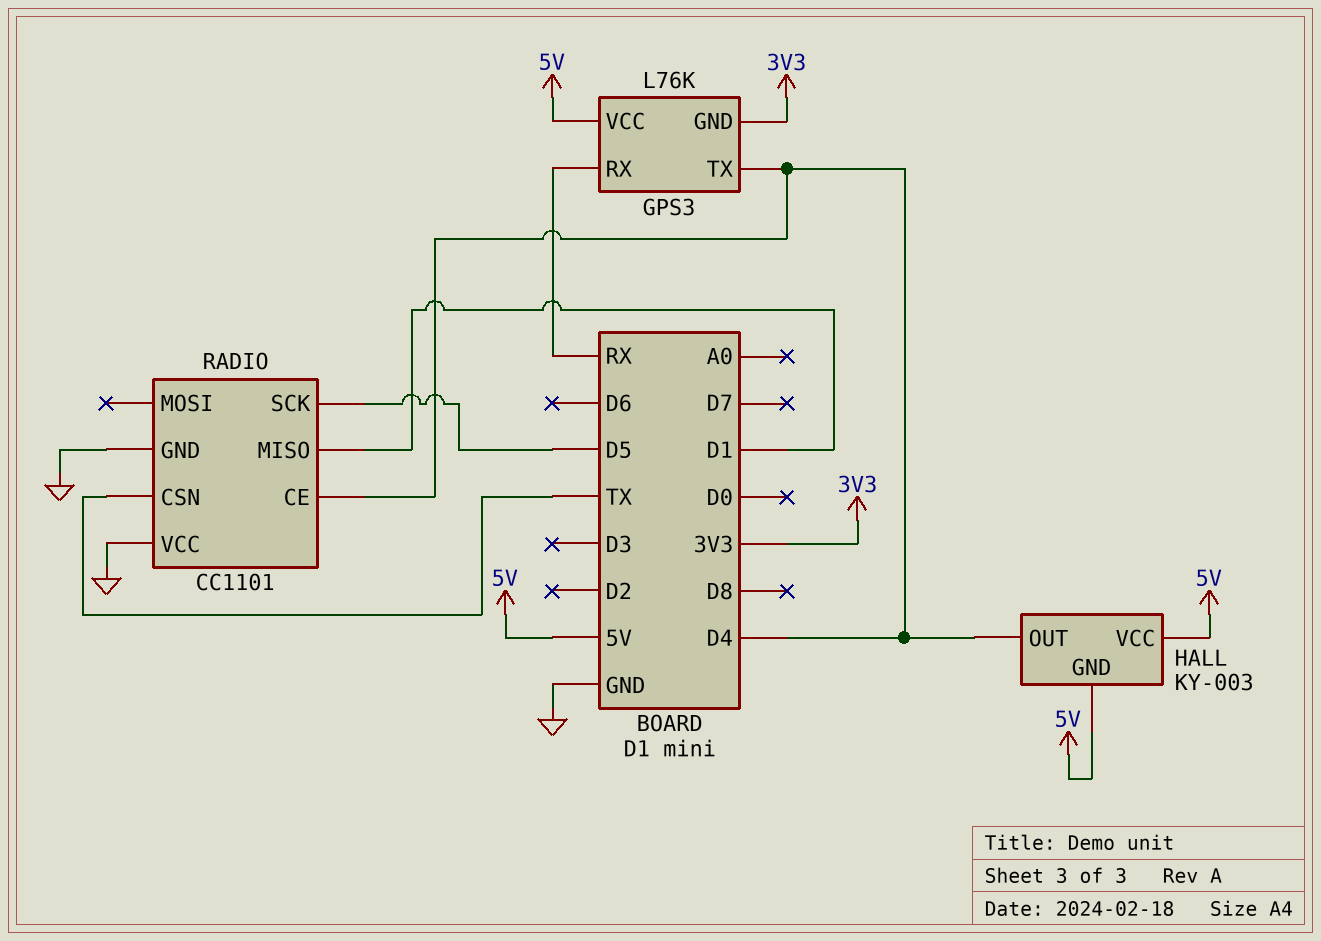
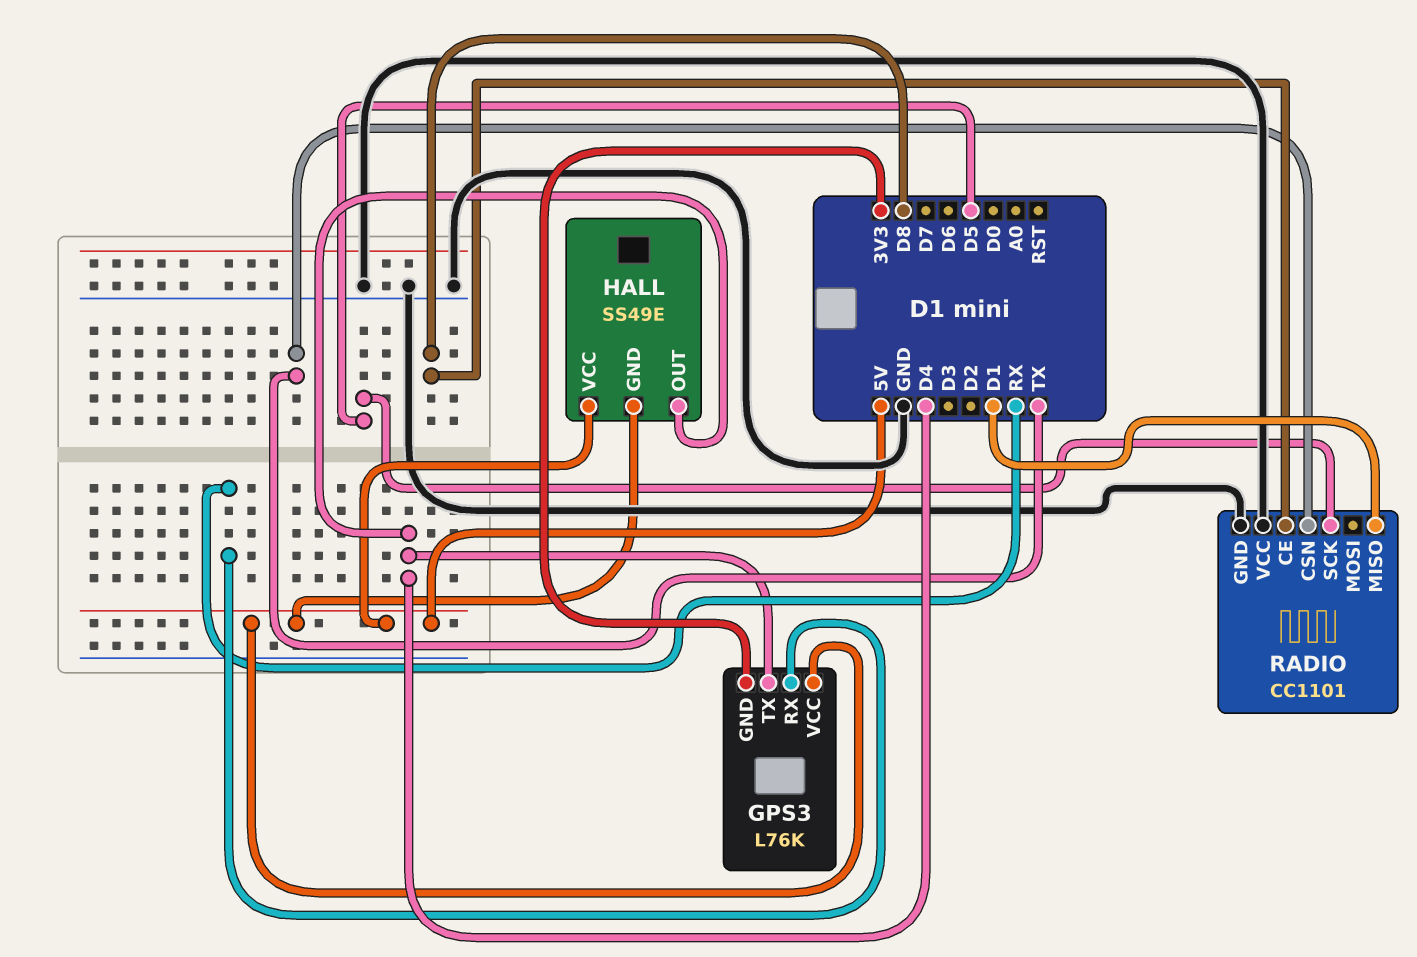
HALL: KY-003 -> SS49E
RADIO pin CE: D4 -> D8

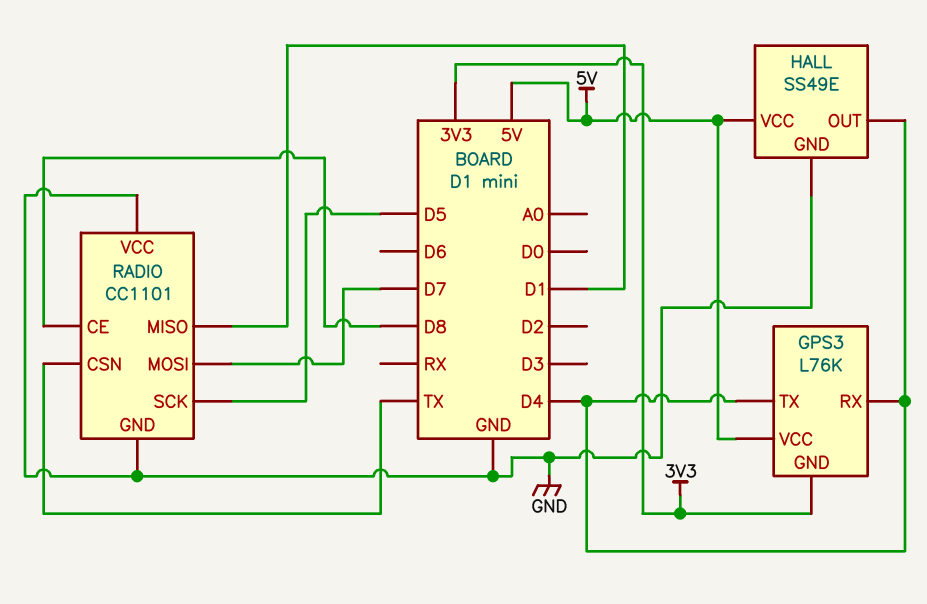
GPS3 pin RX: RX -> D4
HALL pin GND: 5V -> GND
RADIO pin MOSI: none -> D7

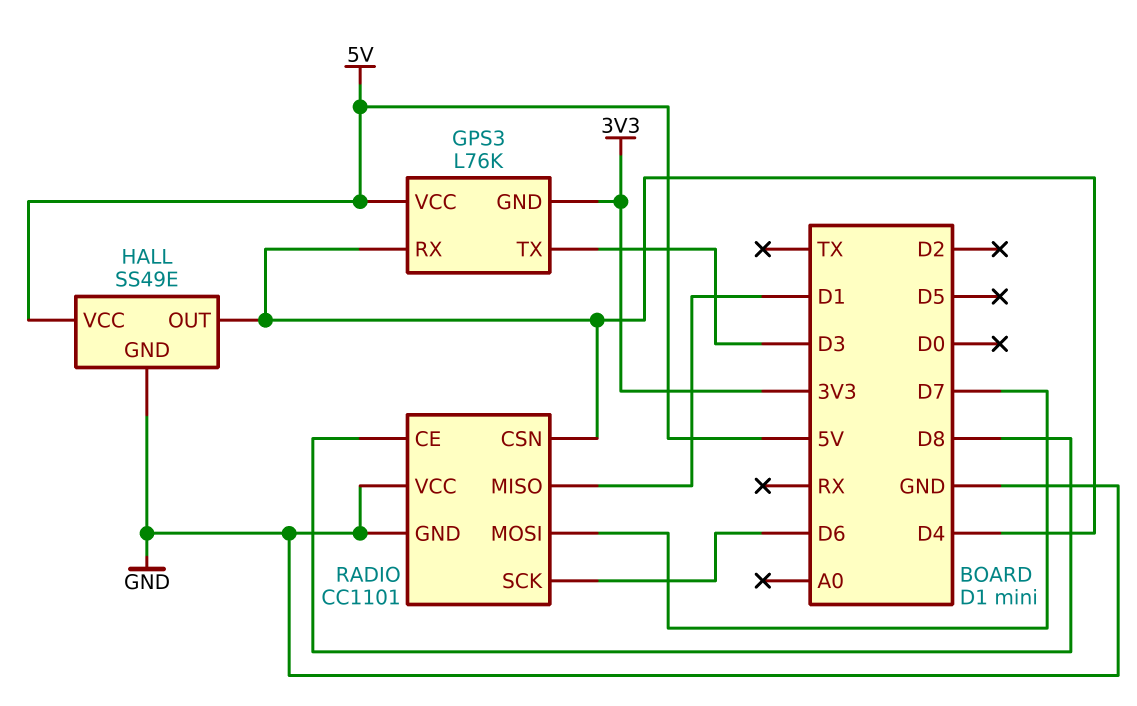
GPS3 pin TX: D4 -> D3
RADIO pin CSN: TX -> D4
RADIO pin SCK: D5 -> D6

